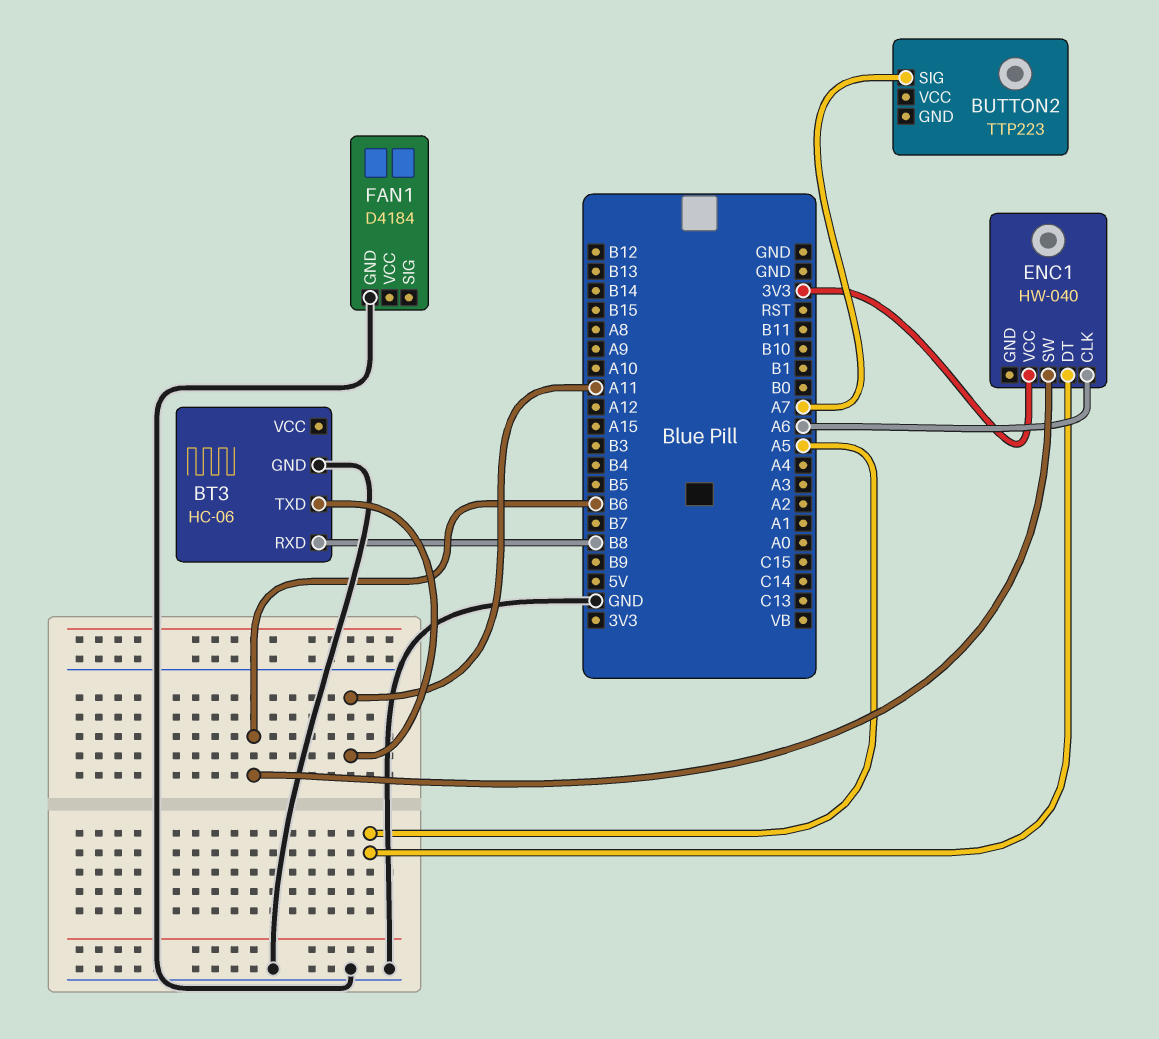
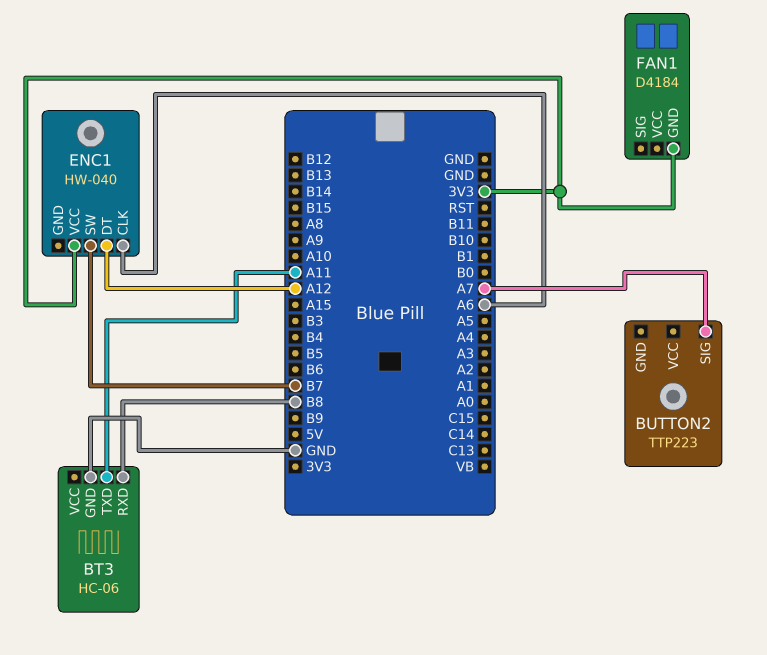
ENC1 pin DT: A5 -> A12
ENC1 pin SW: B6 -> B7
FAN1 pin GND: GND -> 3V3

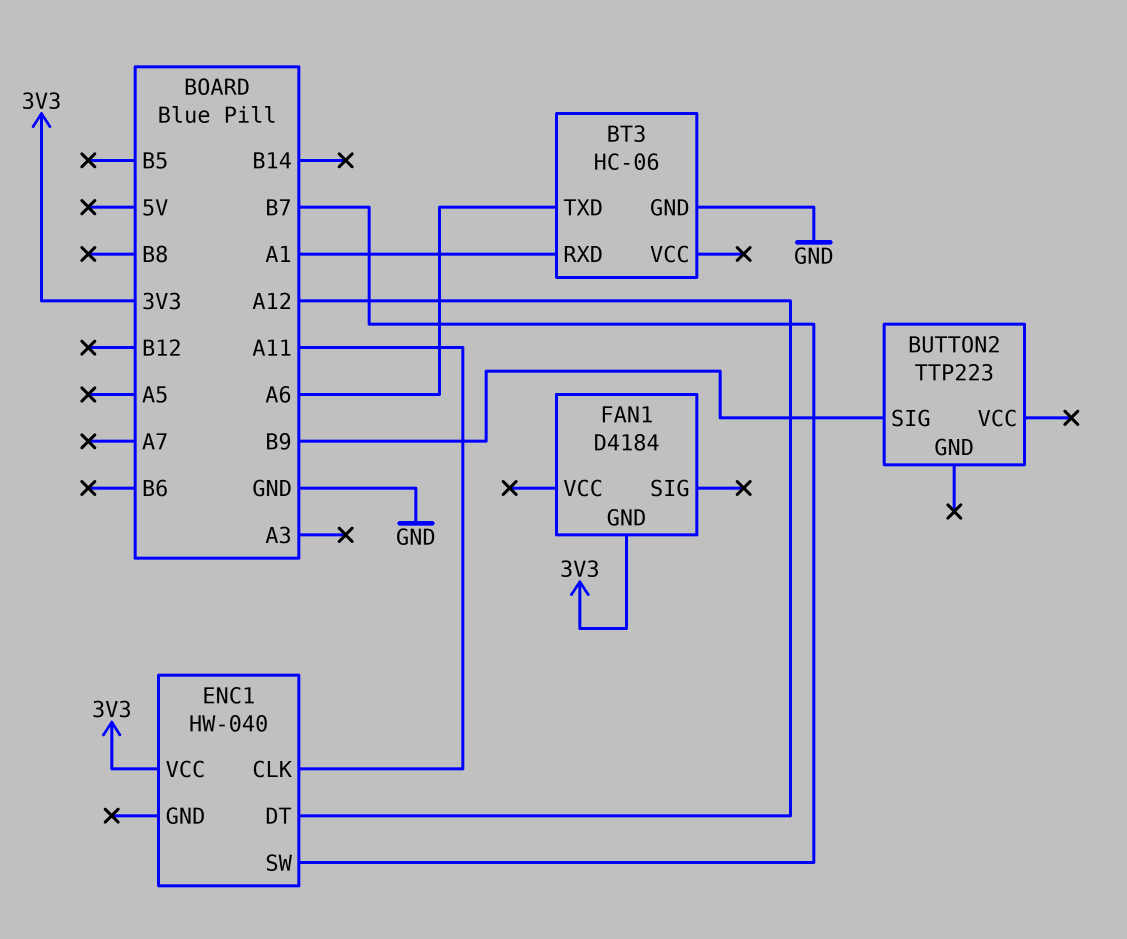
BT3 pin RXD: B8 -> A1
BT3 pin TXD: A11 -> A6
BUTTON2 pin SIG: A7 -> B9
ENC1 pin CLK: A6 -> A11

